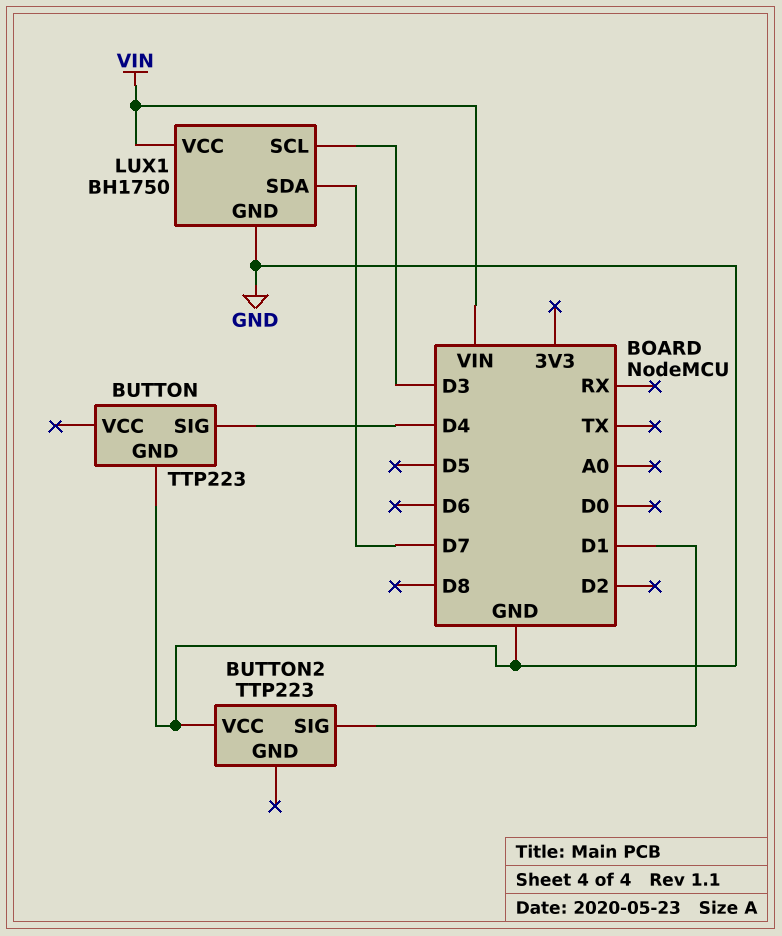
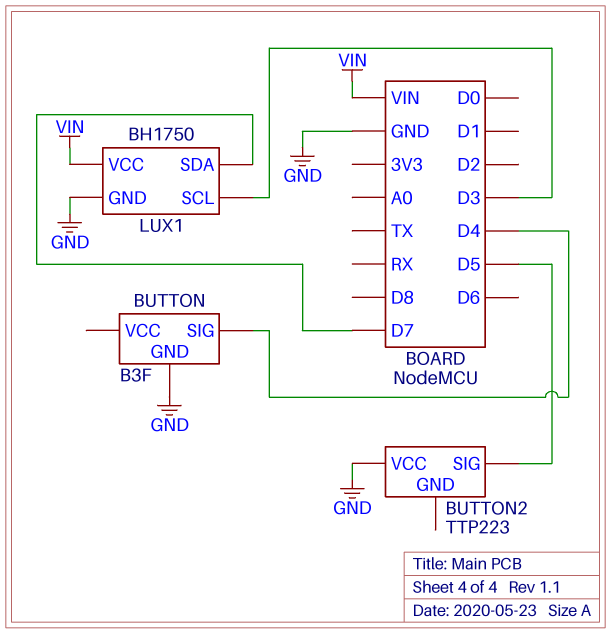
BUTTON: TTP223 -> B3F
BUTTON2 pin SIG: D1 -> D5

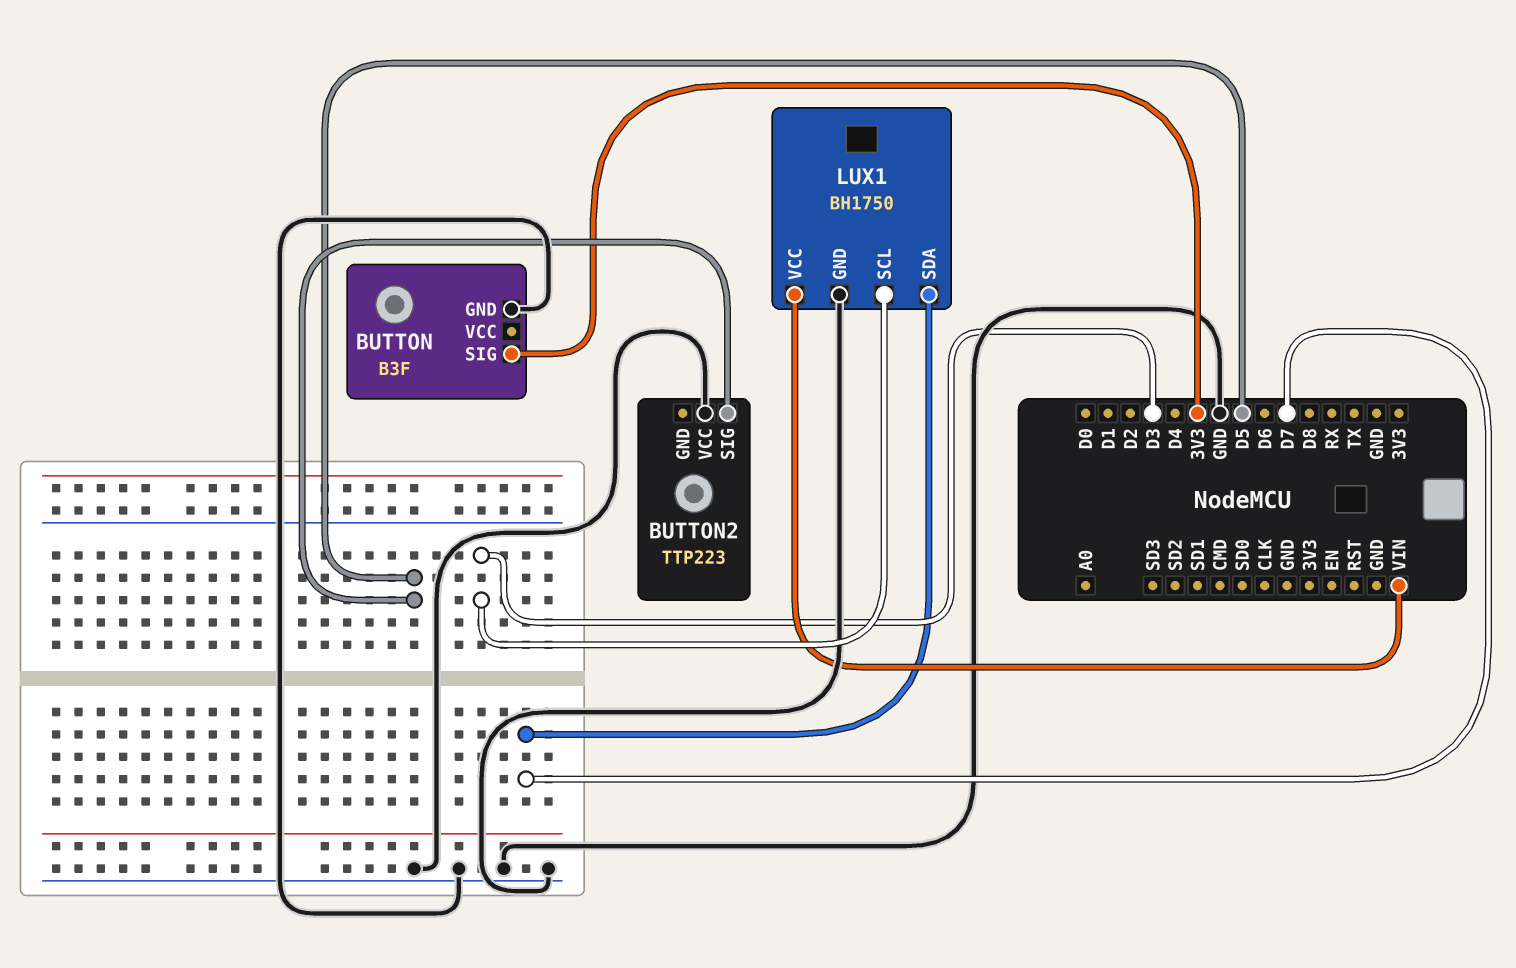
BUTTON pin SIG: D4 -> 3V3

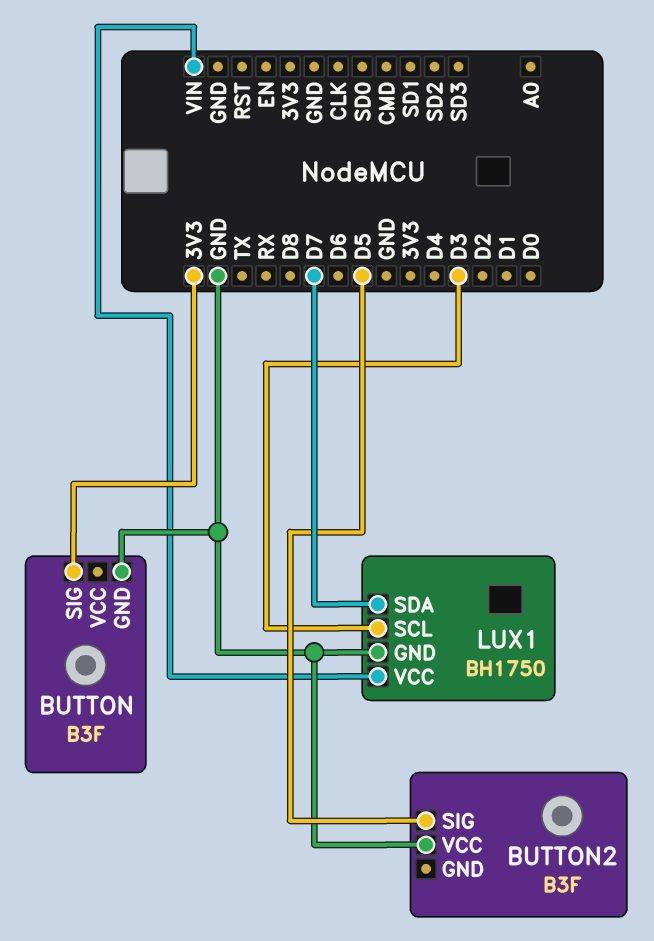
BUTTON2: TTP223 -> B3F

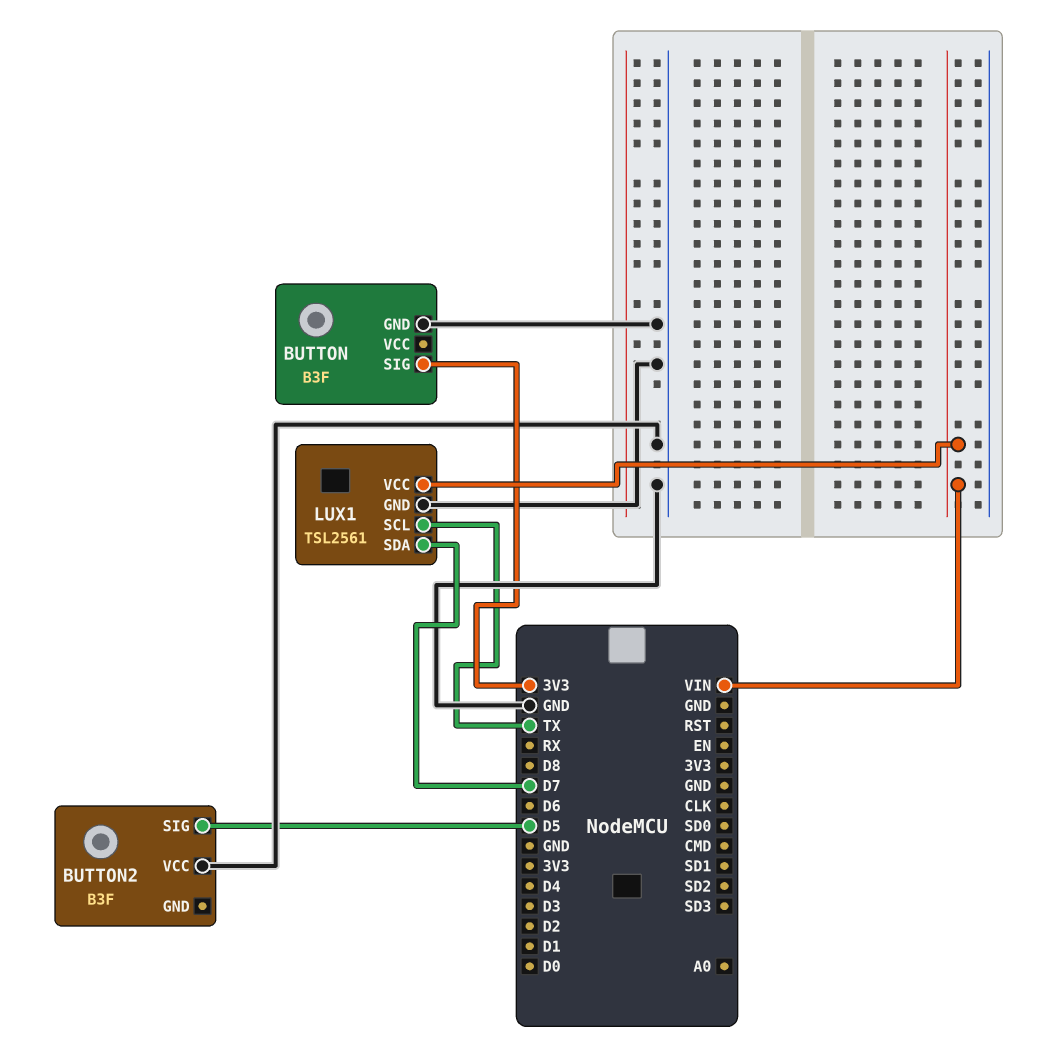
LUX1: BH1750 -> TSL2561
LUX1 pin SCL: D3 -> TX

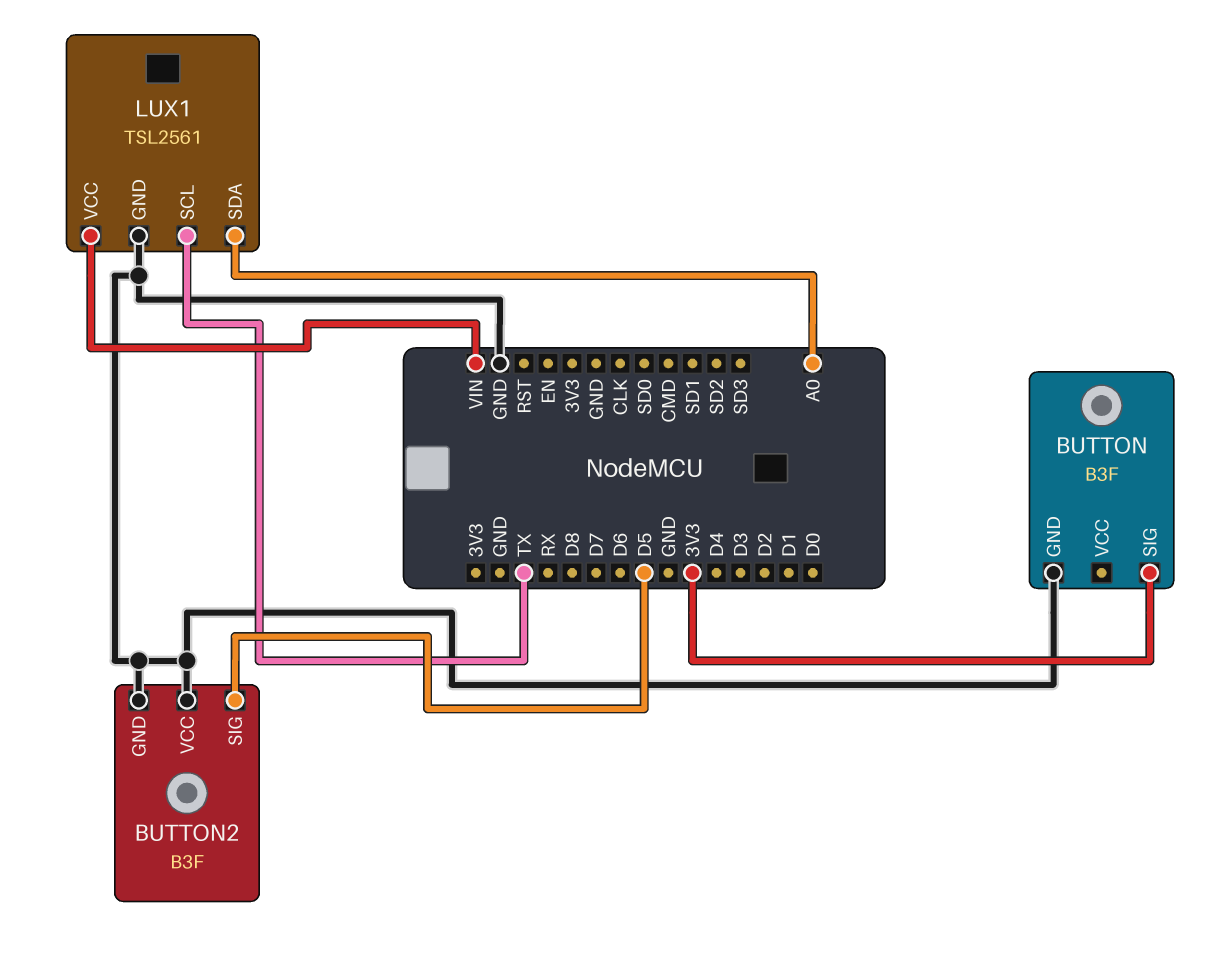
BUTTON2 pin GND: none -> GND
LUX1 pin SDA: D7 -> A0

